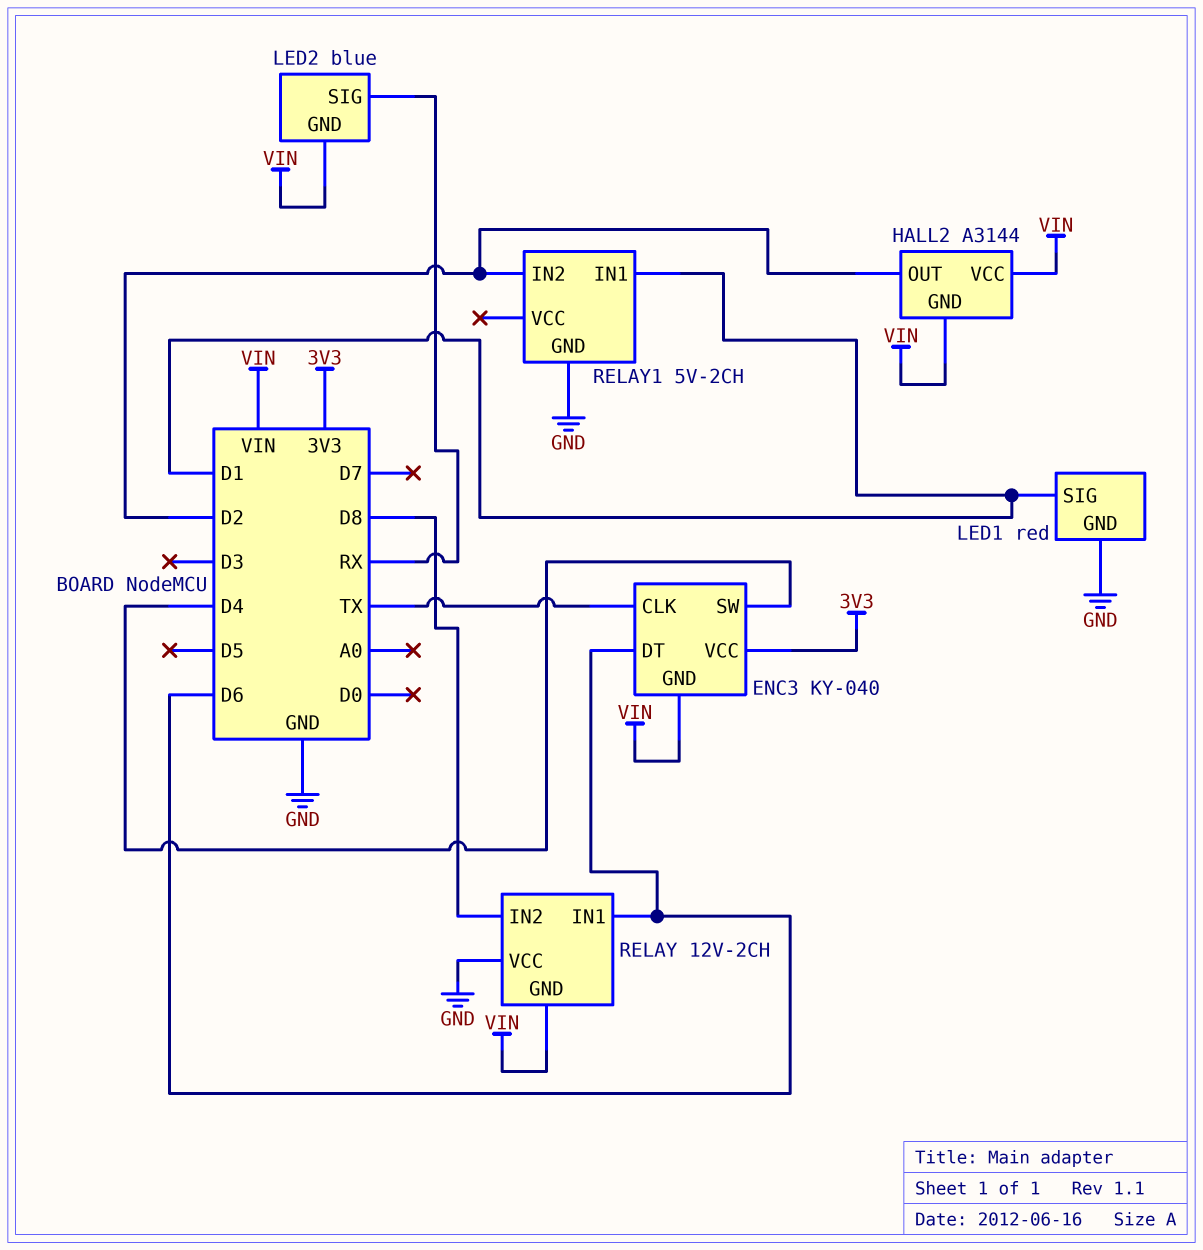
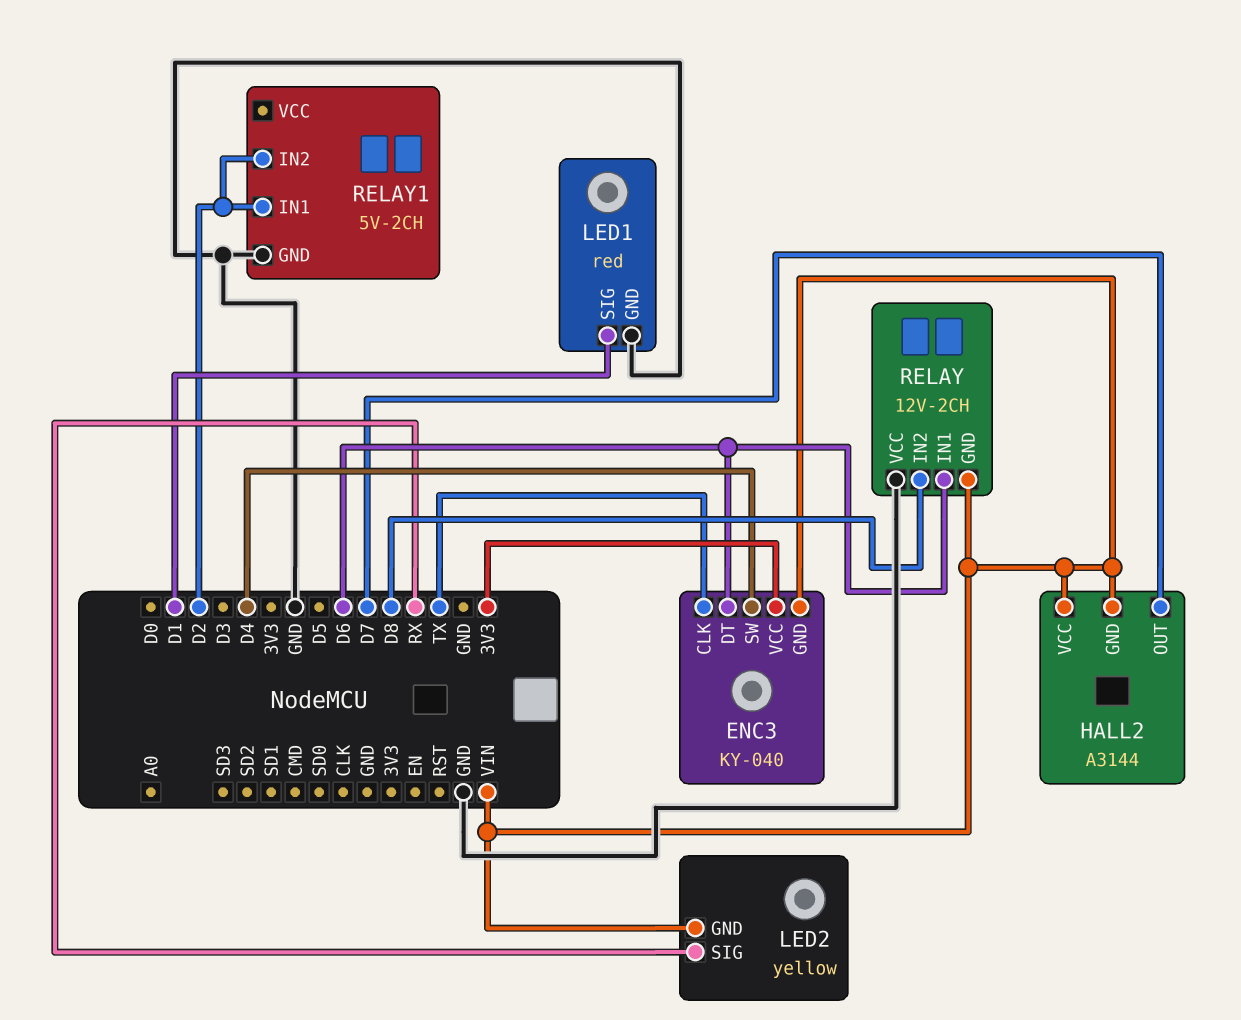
HALL2 pin OUT: D2 -> D7
LED2: blue -> yellow
RELAY1 pin IN1: D1 -> D2

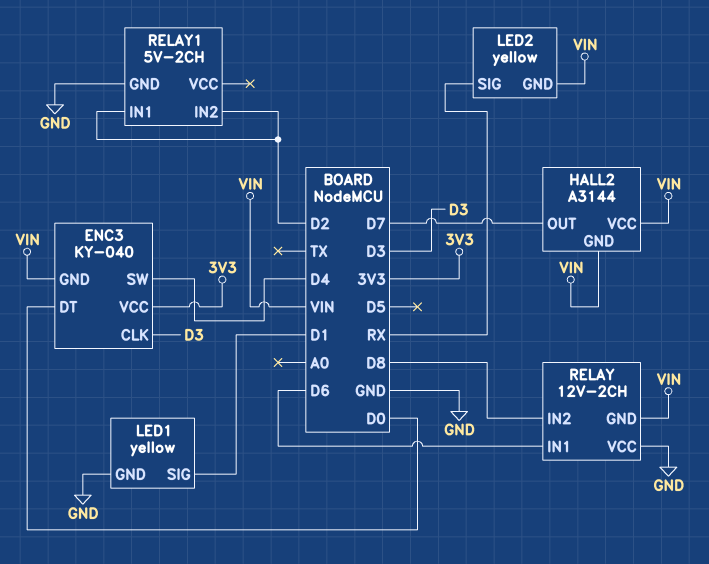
ENC3 pin CLK: TX -> D3
ENC3 pin DT: D6 -> D0
LED1: red -> yellow

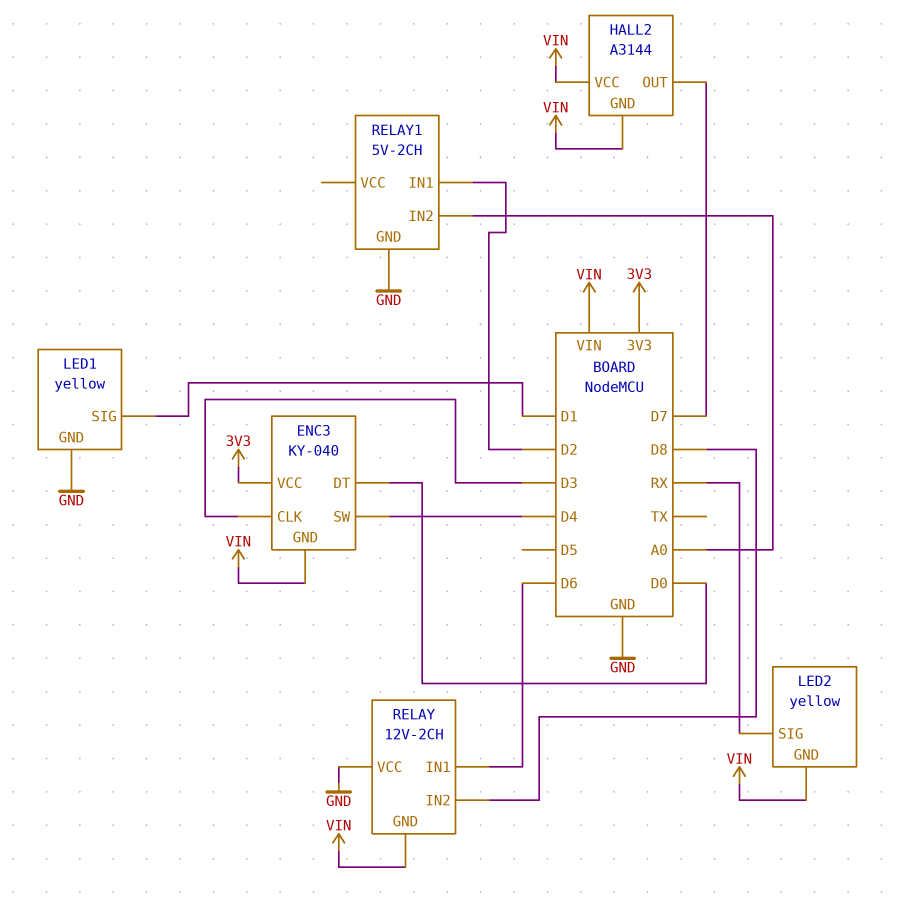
RELAY1 pin IN2: D2 -> A0

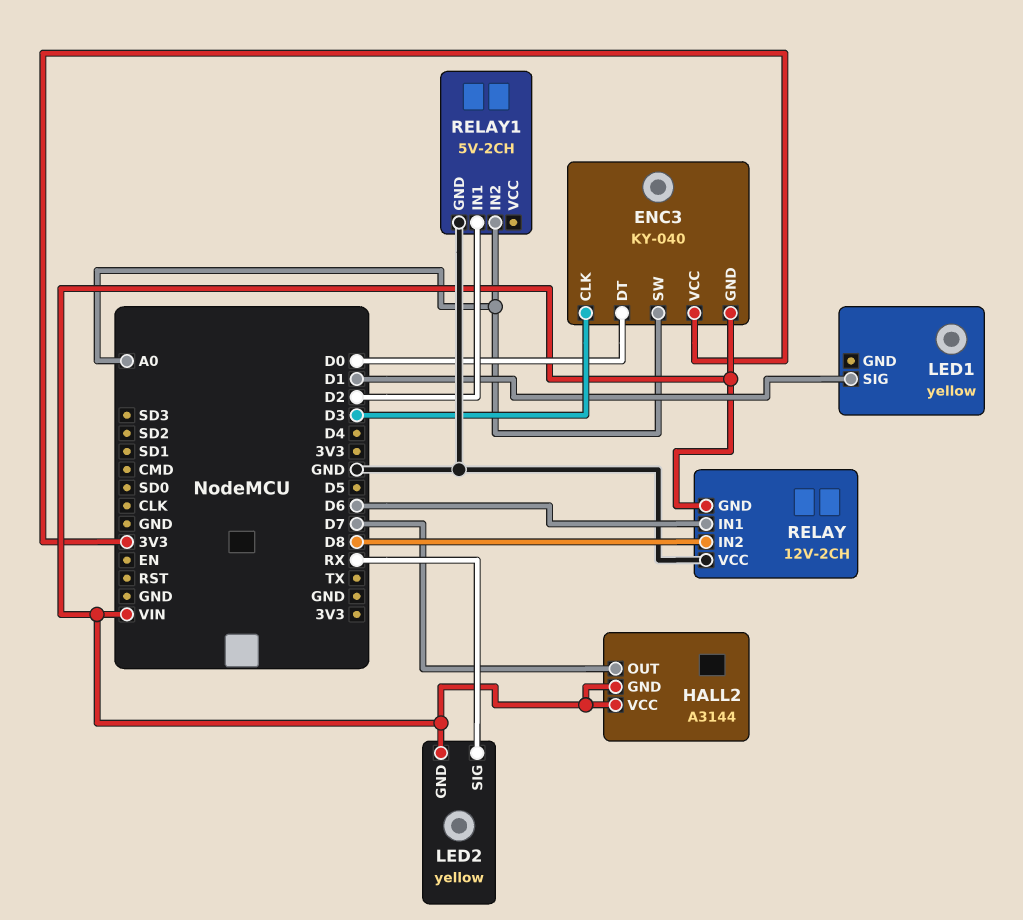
ENC3 pin SW: D4 -> A0
LED1 pin GND: GND -> none

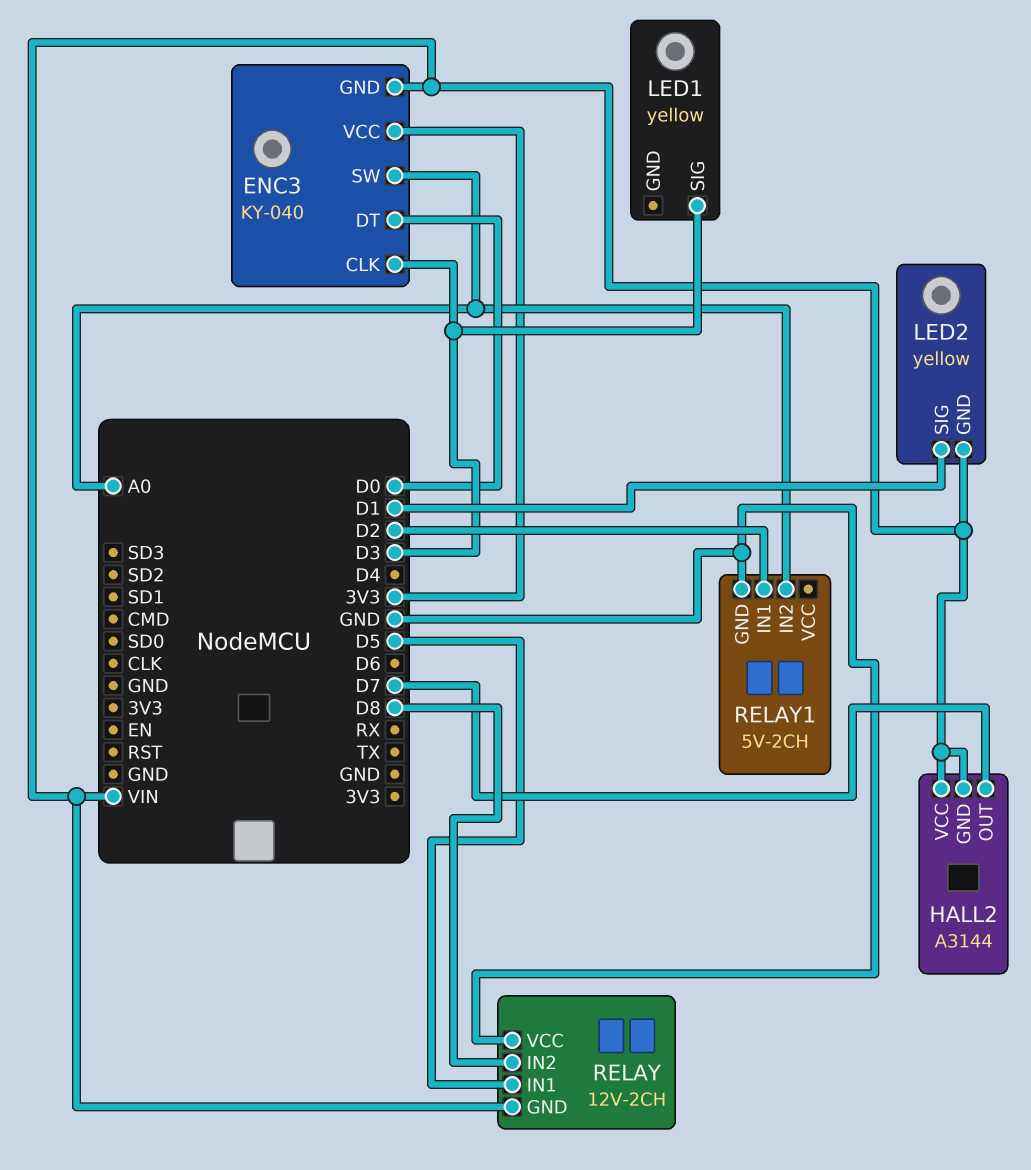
LED1 pin SIG: D1 -> D3
LED2 pin SIG: RX -> D1
RELAY pin IN1: D6 -> D5

